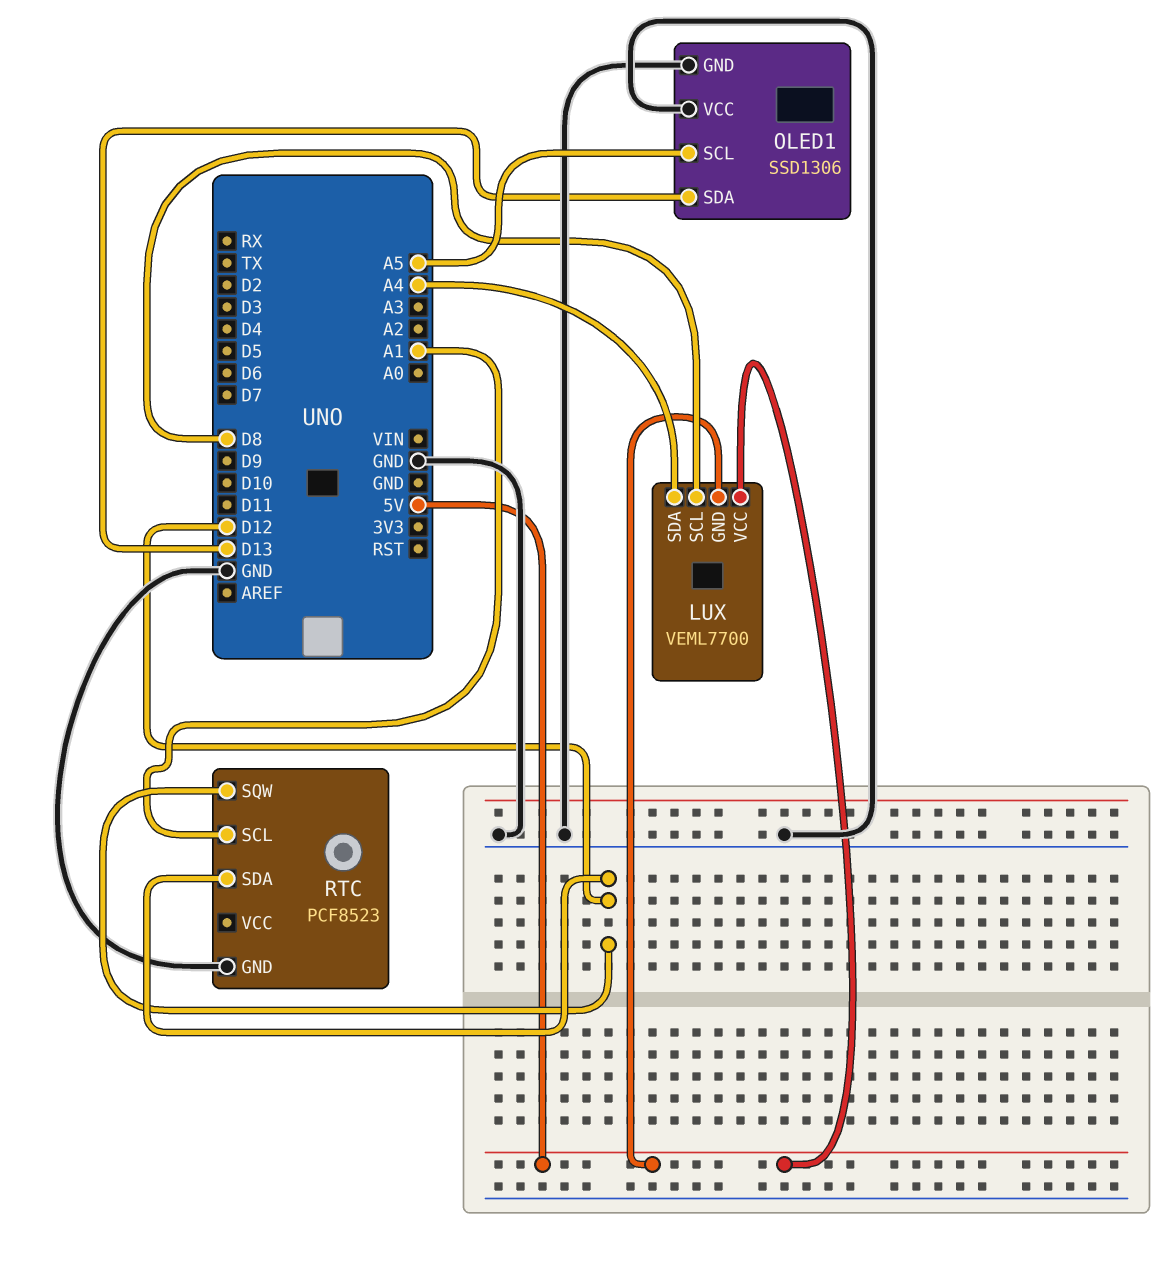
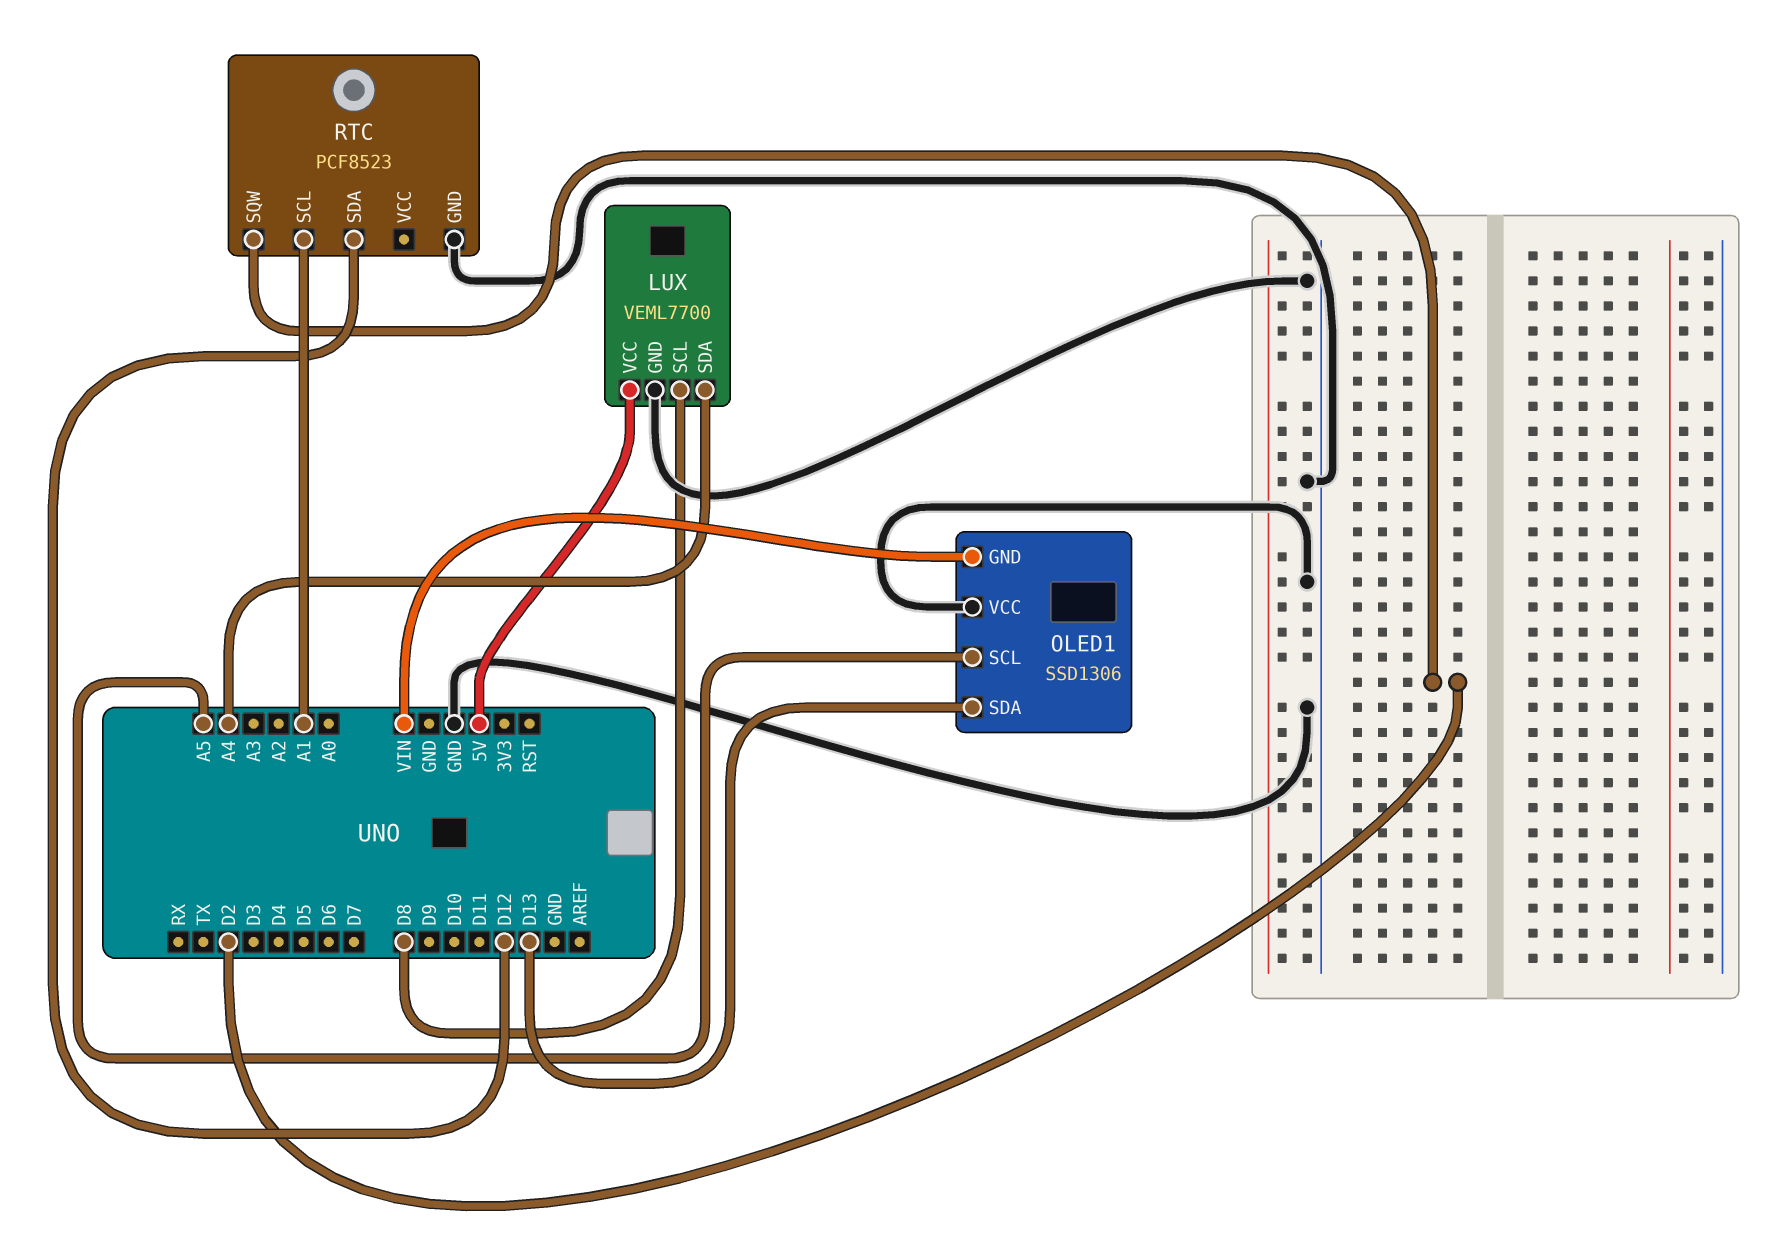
LUX pin GND: 5V -> GND
OLED1 pin GND: GND -> VIN
RTC pin SQW: D12 -> D2

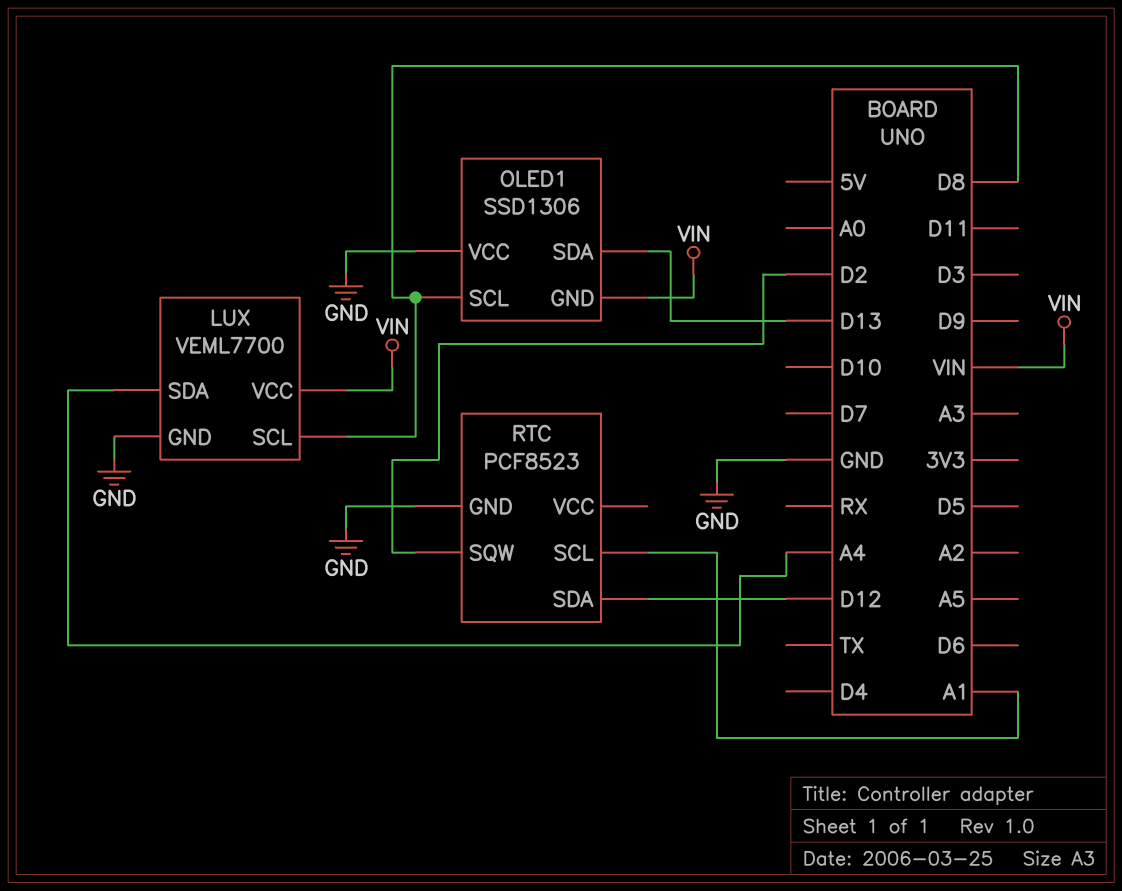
LUX pin VCC: 5V -> VIN
OLED1 pin SCL: A5 -> D8

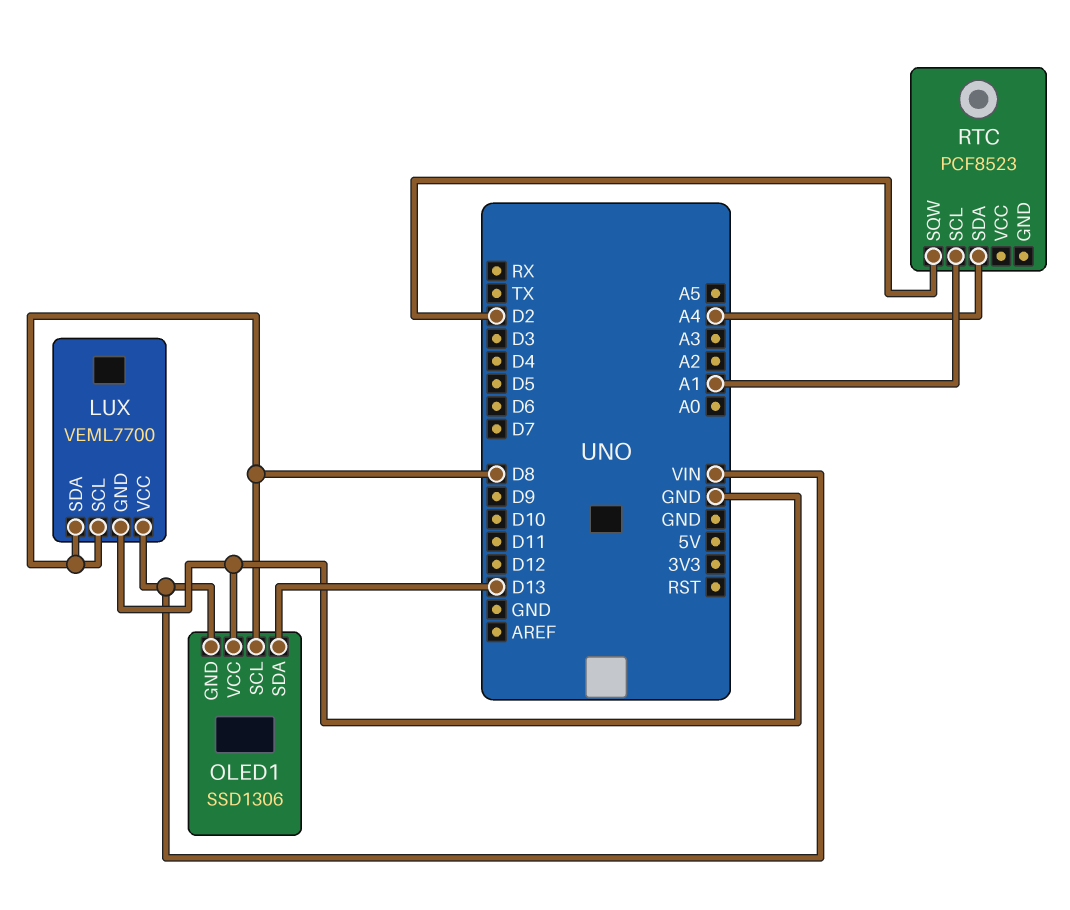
LUX pin SDA: A4 -> D8
RTC pin GND: GND -> none
RTC pin SDA: D12 -> A4

